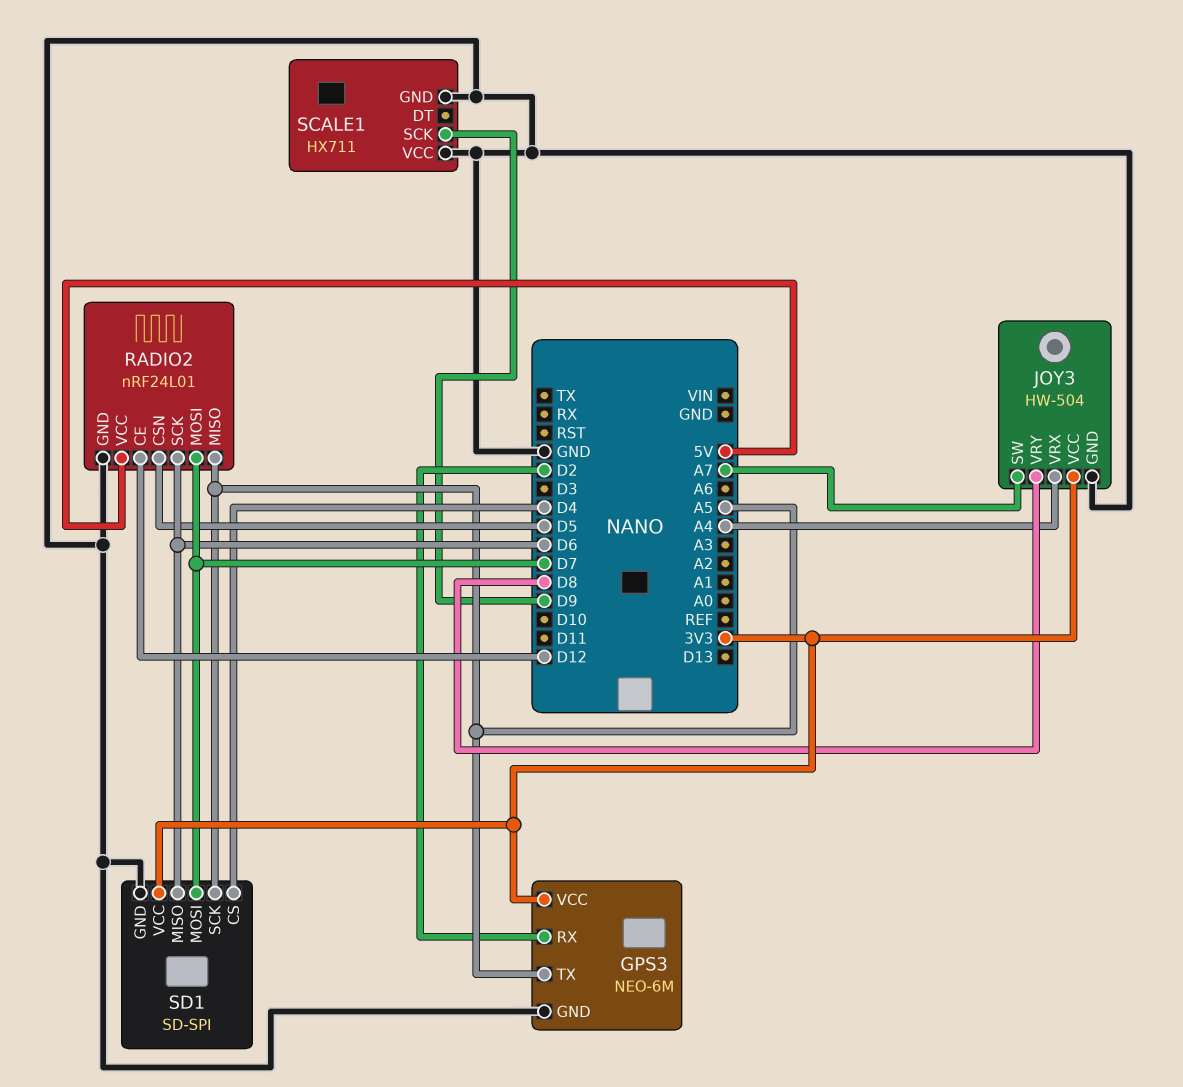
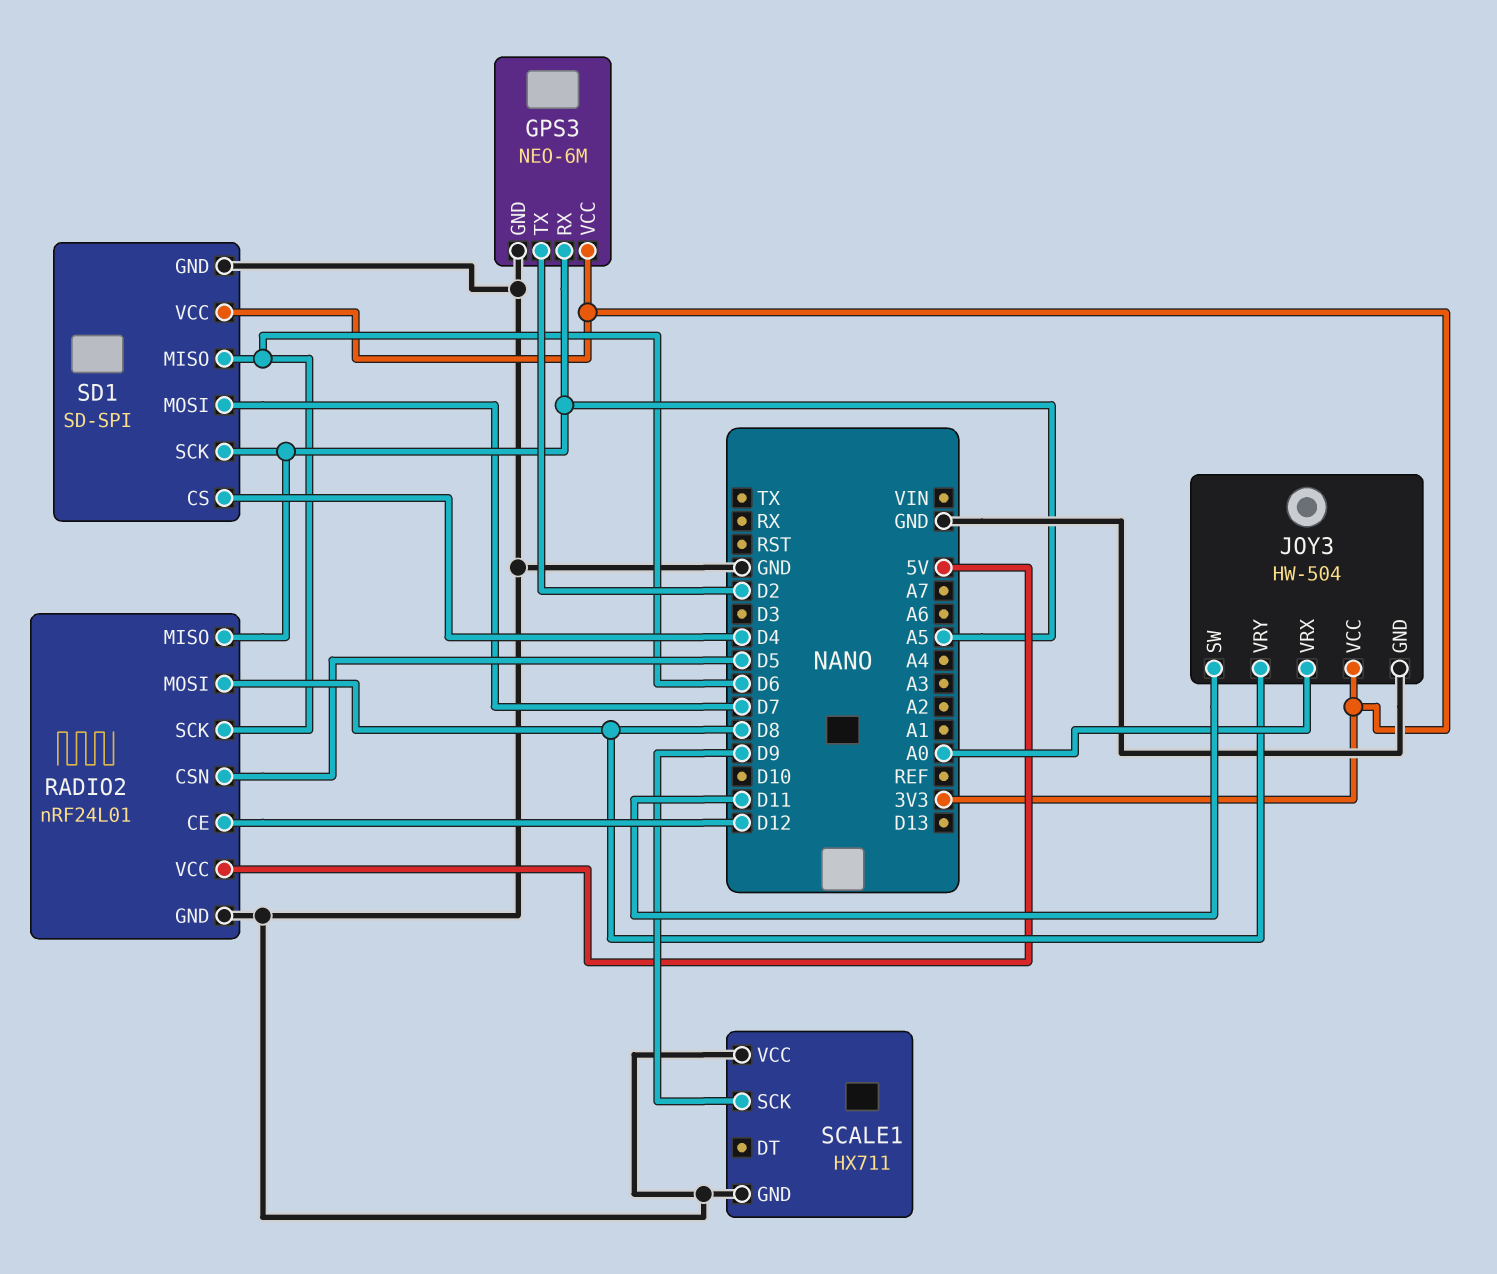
GPS3 pin RX: D2 -> A5
GPS3 pin TX: A5 -> D2
JOY3 pin SW: A7 -> D11
JOY3 pin VRX: A4 -> A0
RADIO2 pin MOSI: D7 -> D8

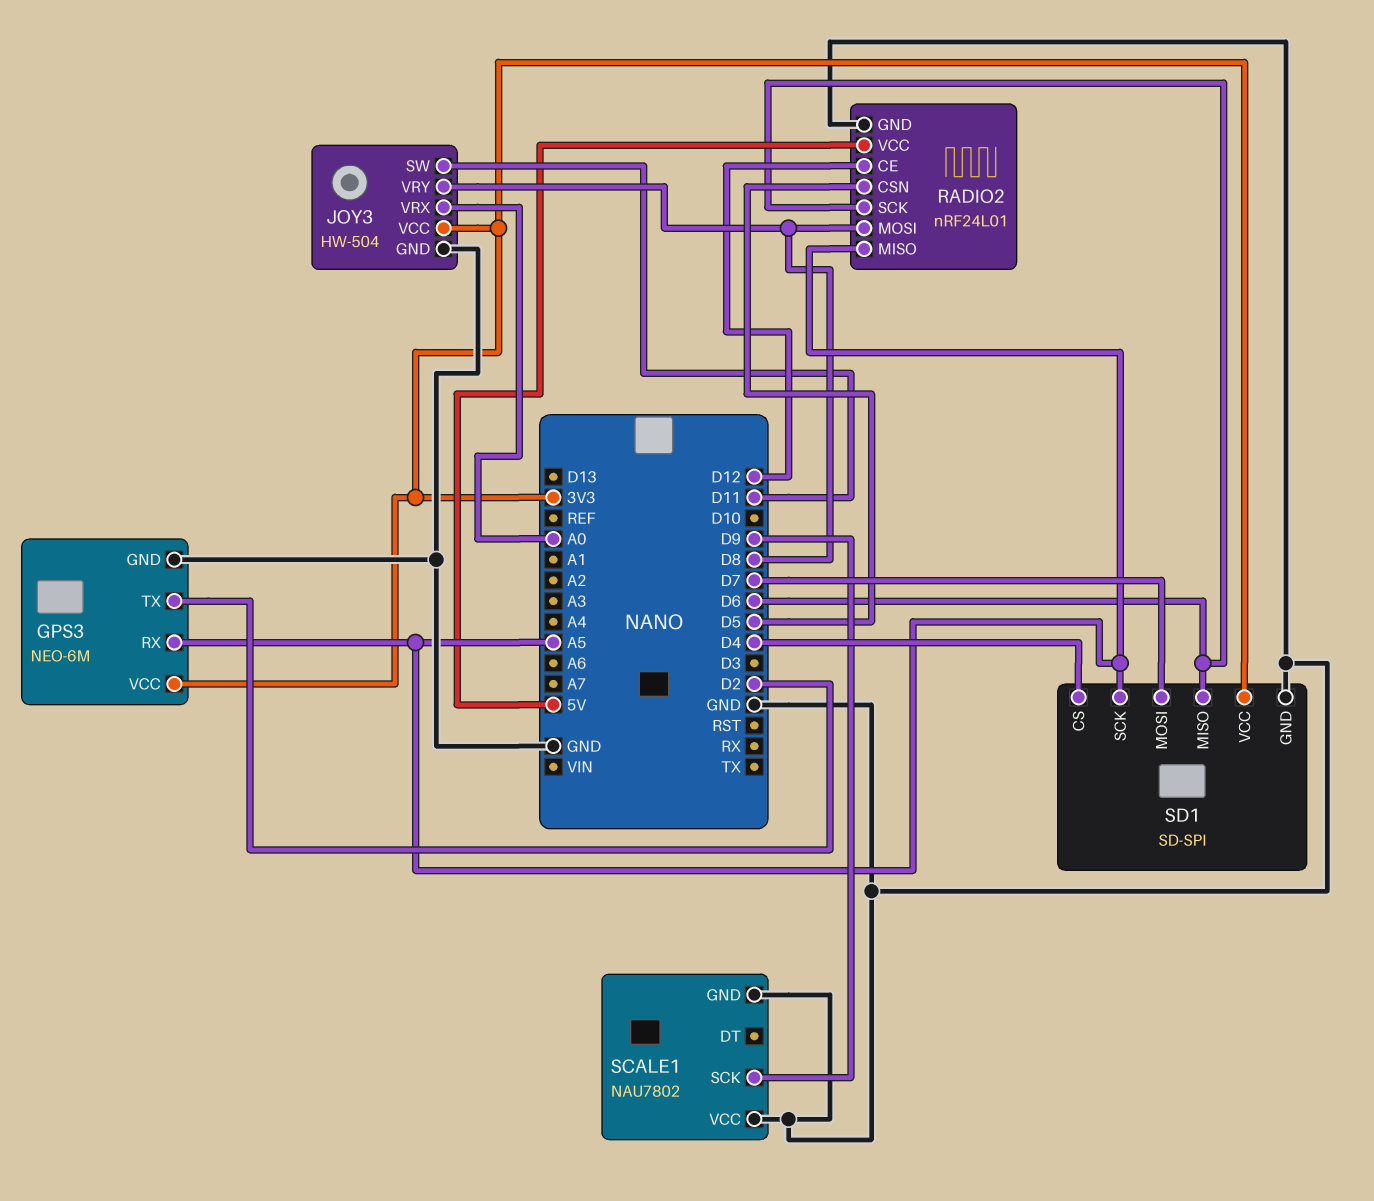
SCALE1: HX711 -> NAU7802

